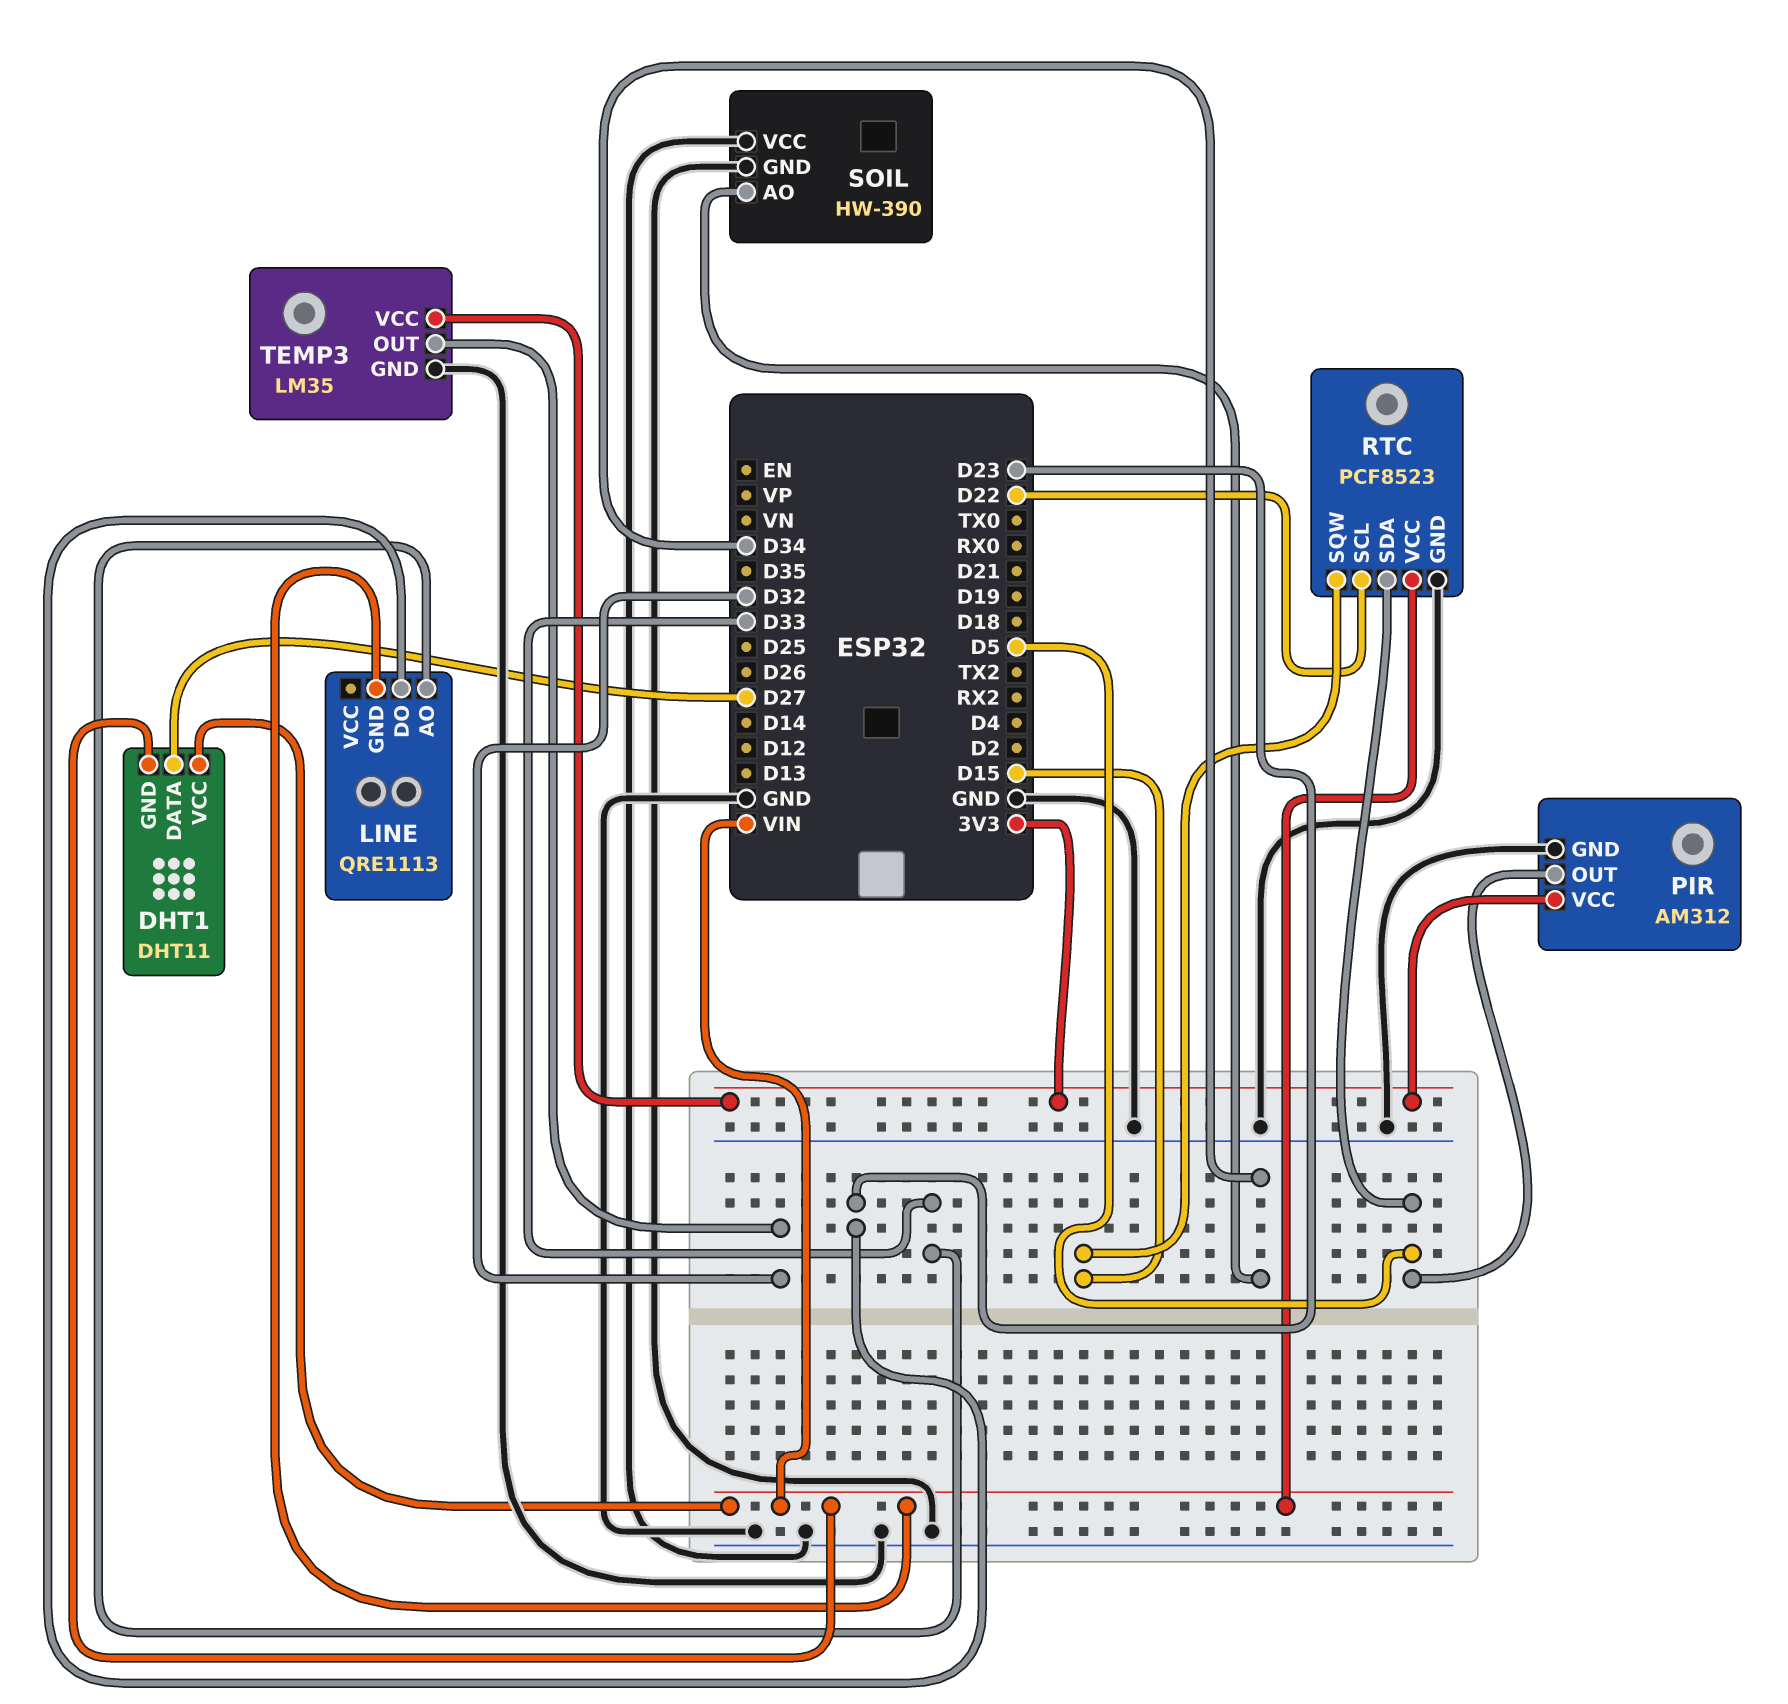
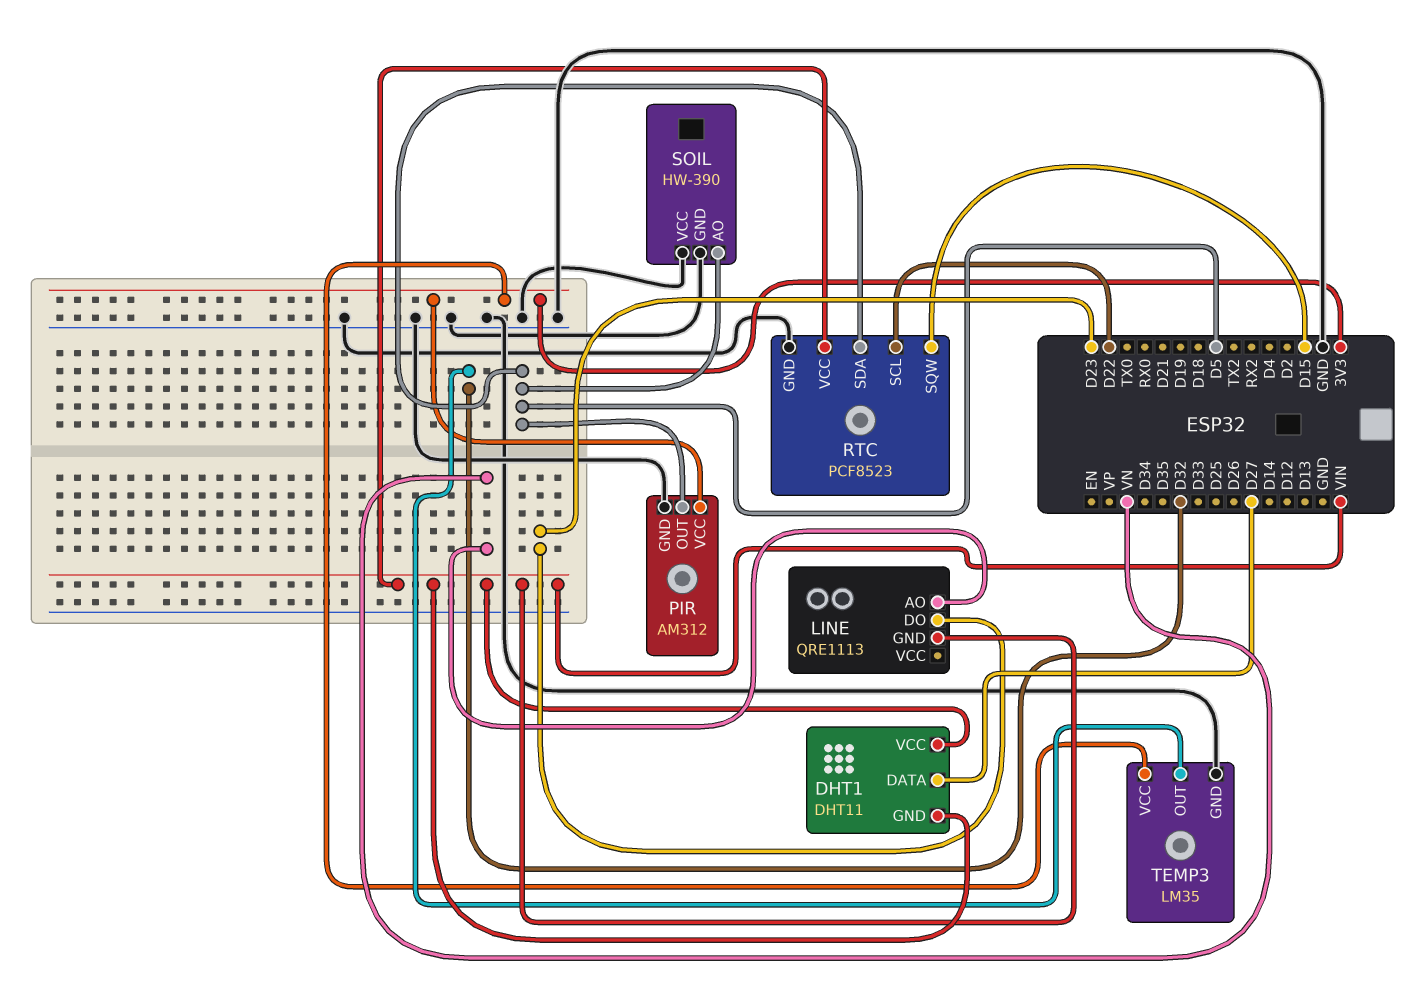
LINE pin AO: D33 -> VN
SOIL pin AO: D34 -> D5

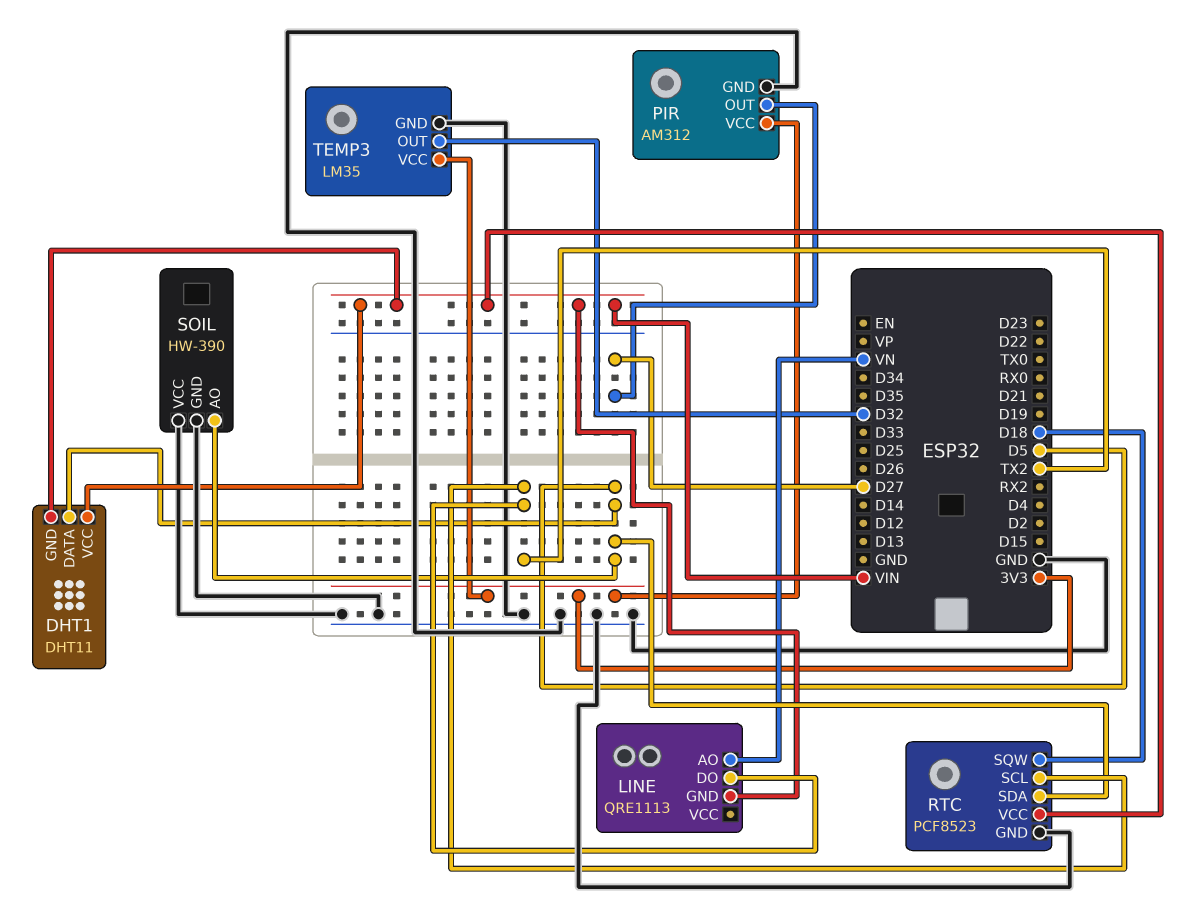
DHT1 pin DATA: D27 -> D5
LINE pin DO: D23 -> TX2
PIR pin OUT: D5 -> D27
RTC pin SCL: D22 -> TX2
RTC pin SQW: D15 -> D18

